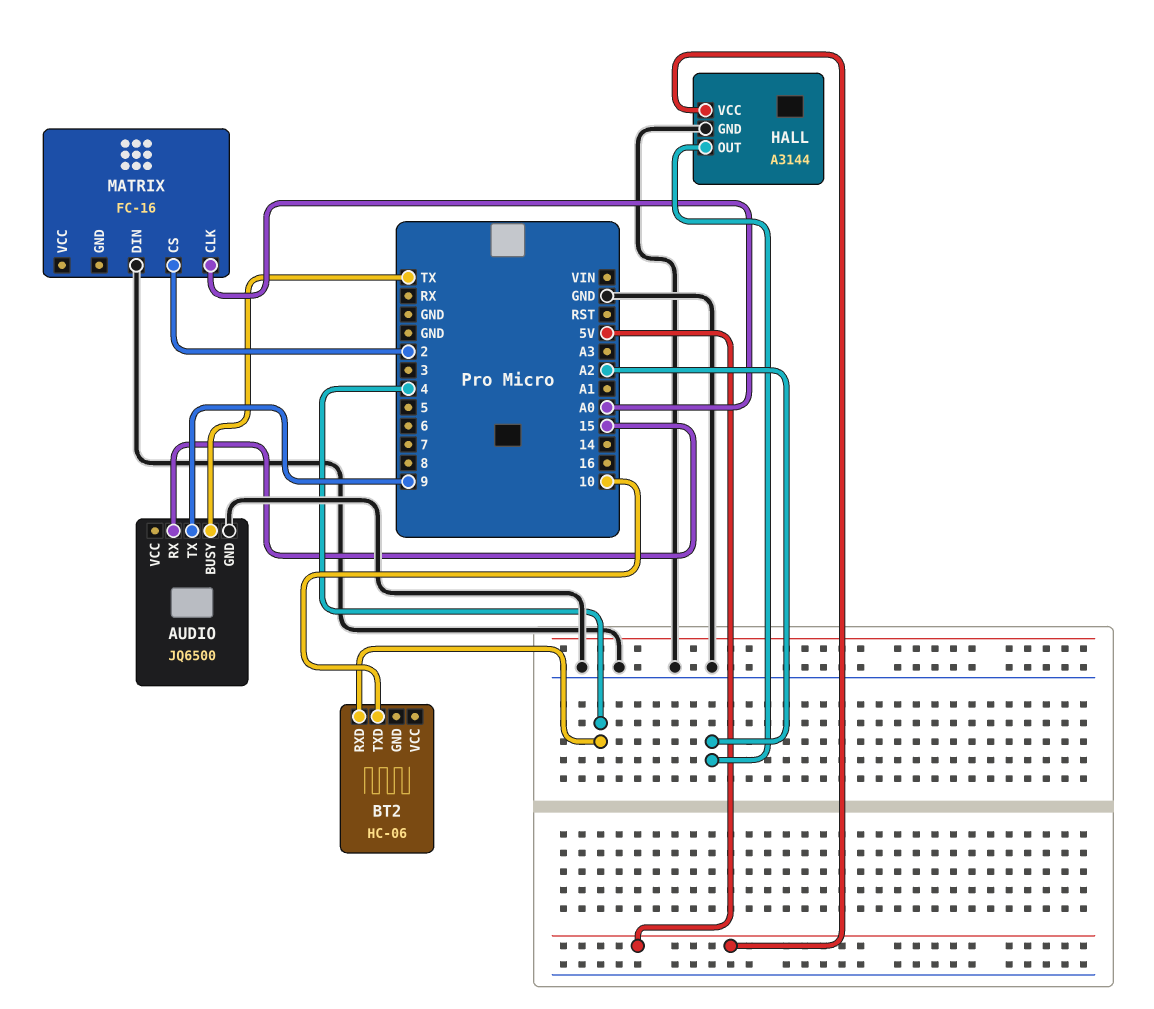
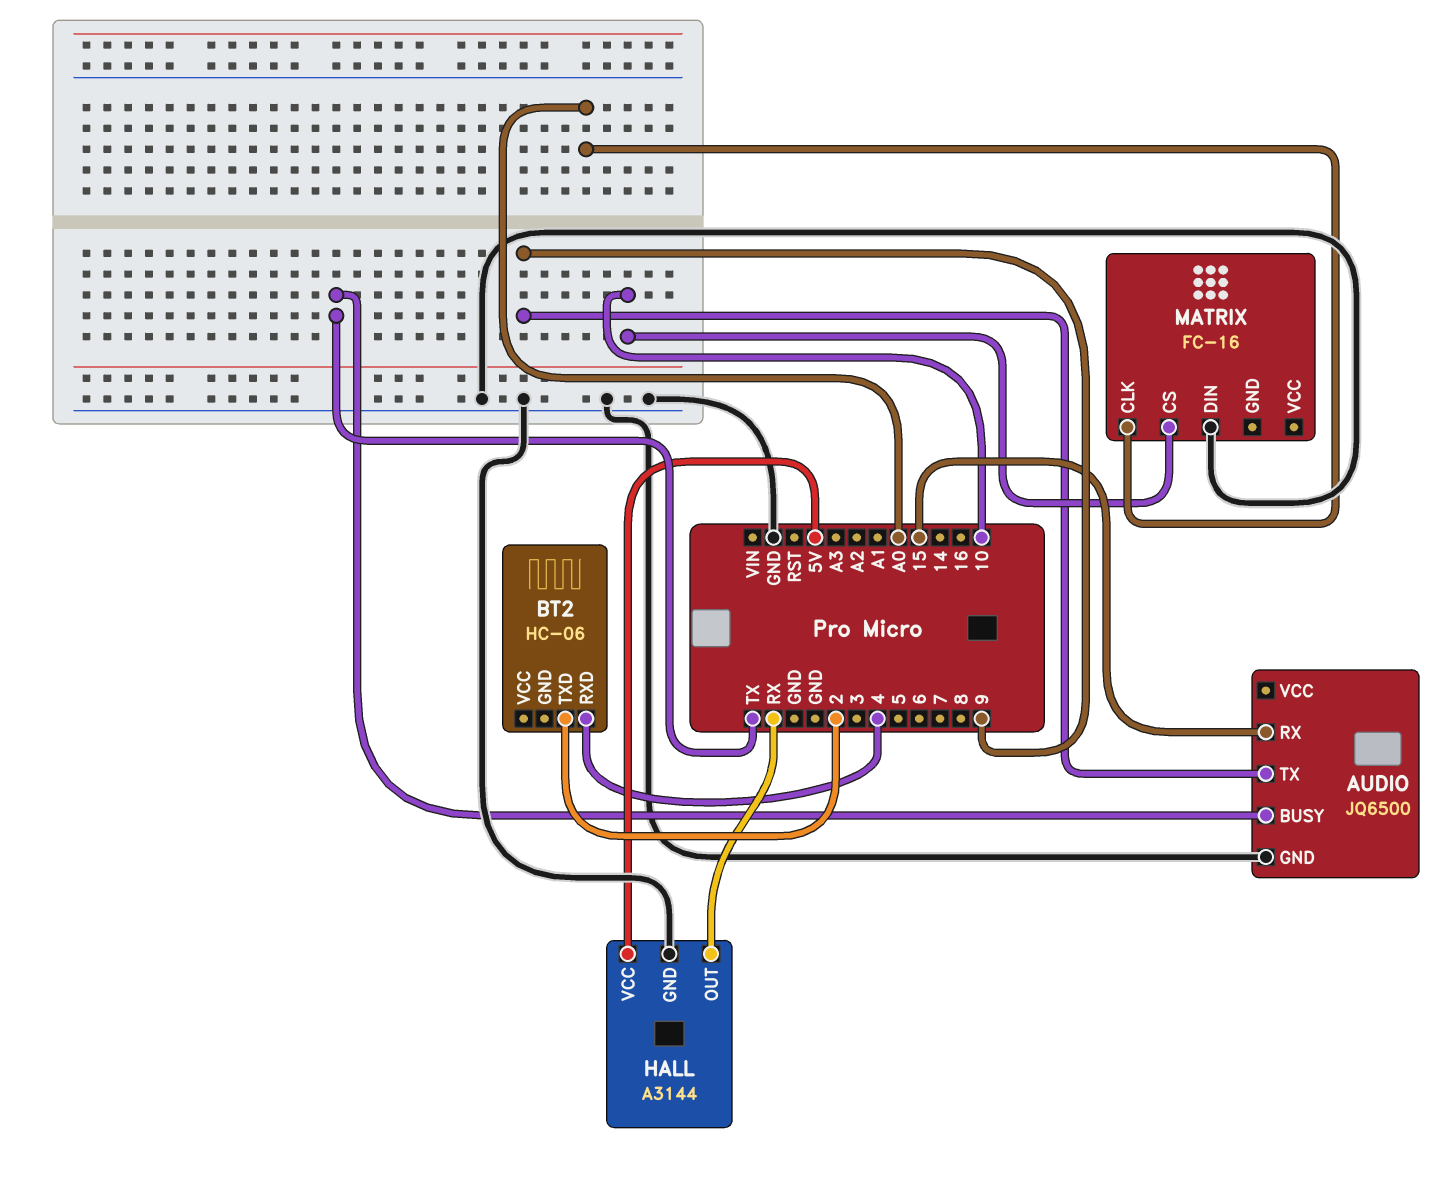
BT2 pin TXD: 10 -> 2
HALL pin OUT: A2 -> RX
MATRIX pin CS: 2 -> 10

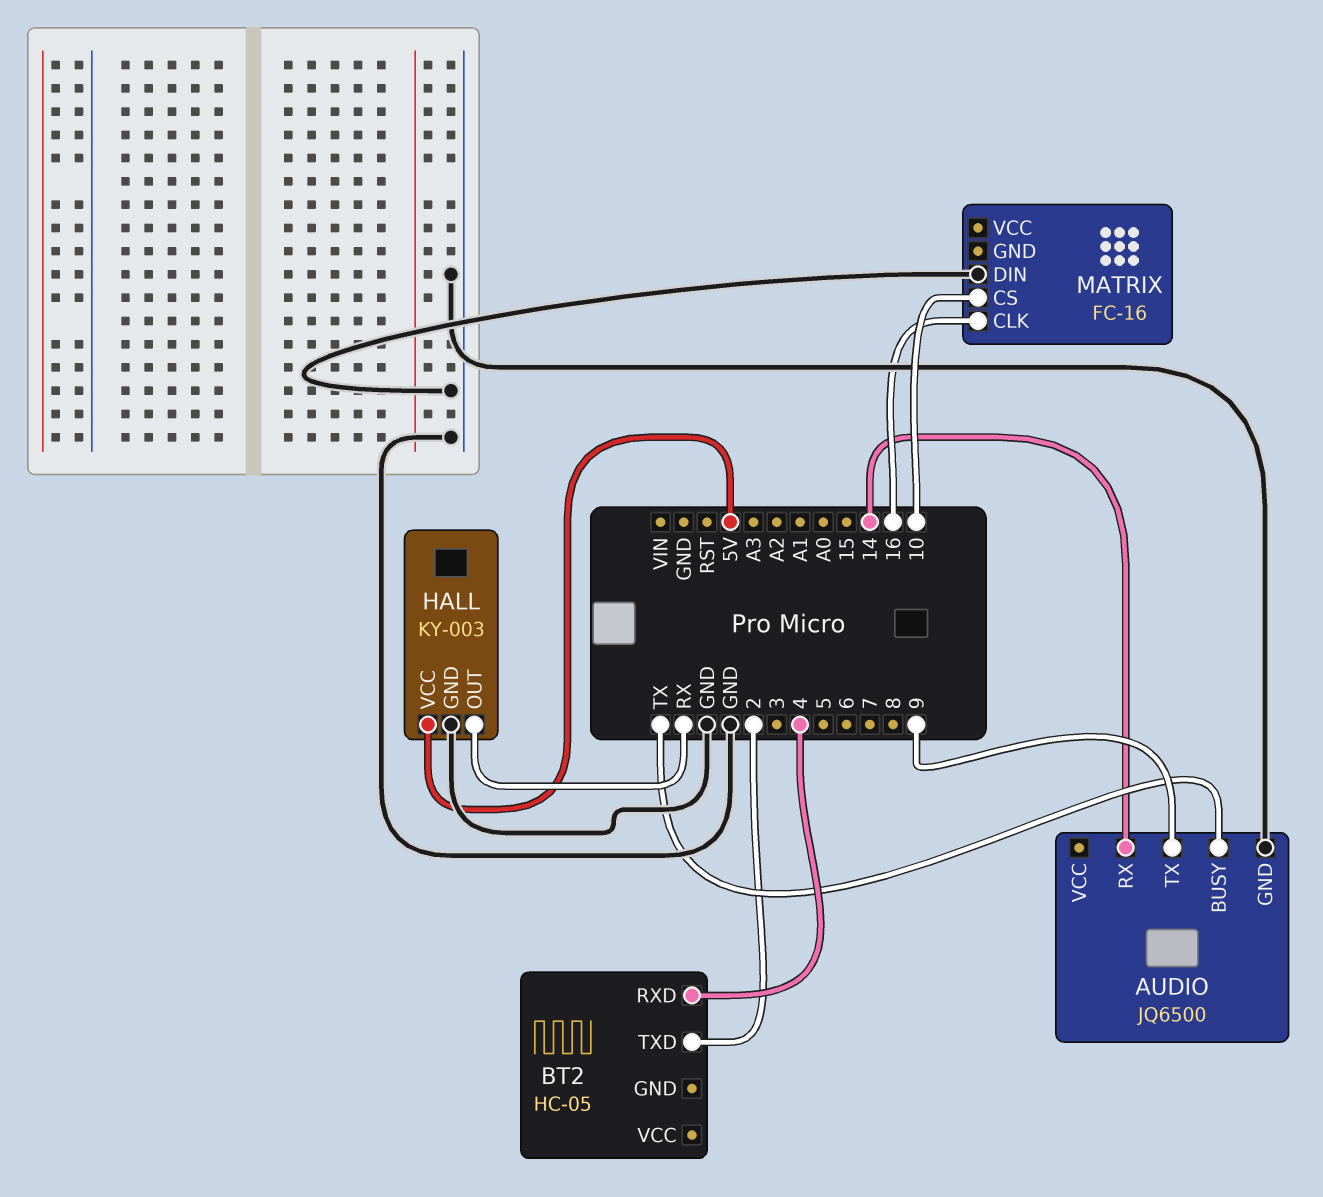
AUDIO pin RX: 15 -> 14
BT2: HC-06 -> HC-05
HALL: A3144 -> KY-003
MATRIX pin CLK: A0 -> 16

